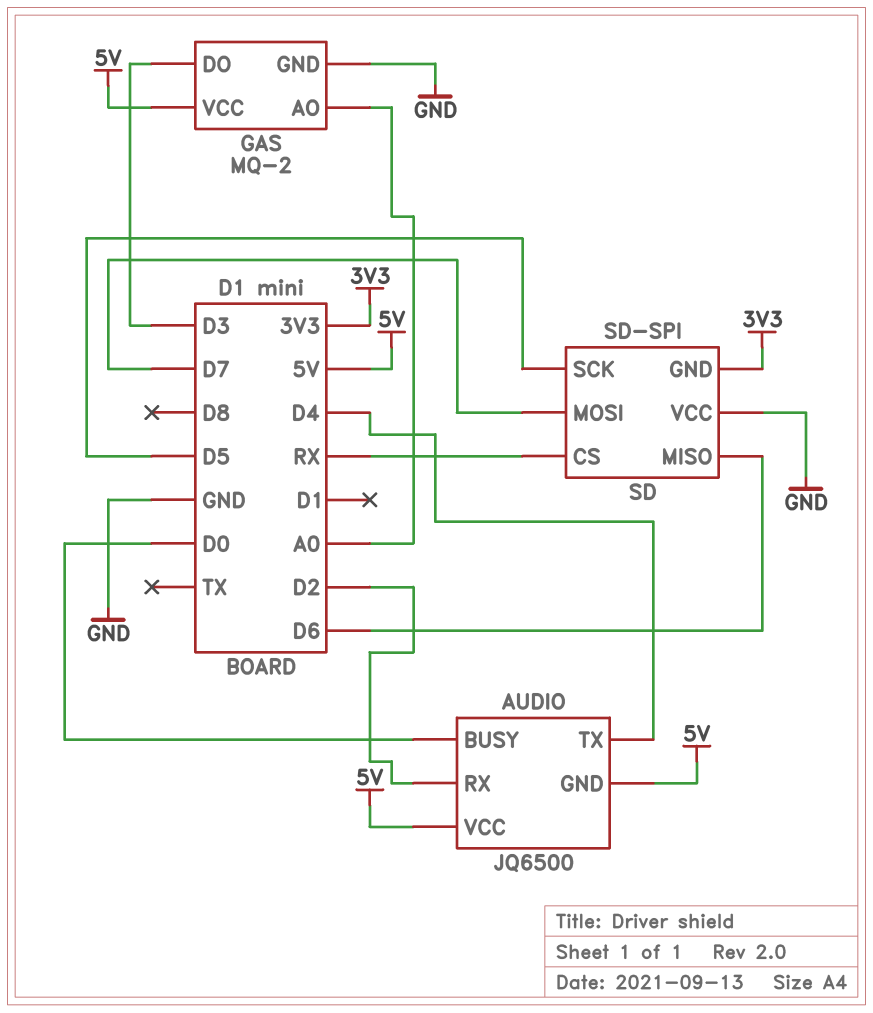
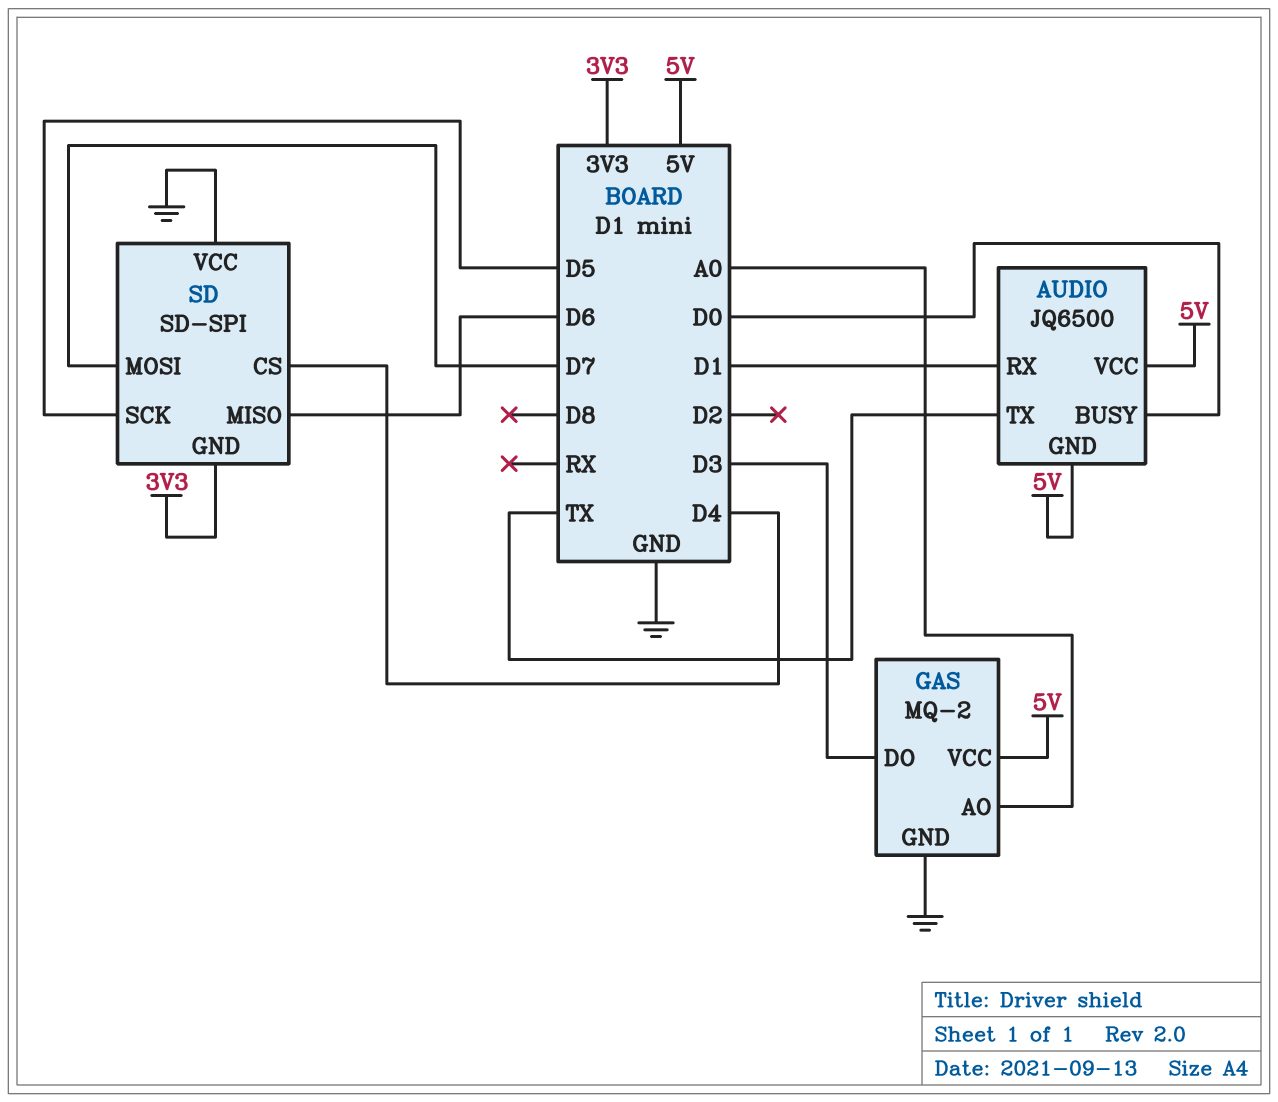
AUDIO pin RX: D2 -> D1
AUDIO pin TX: D4 -> TX
SD pin CS: RX -> D4

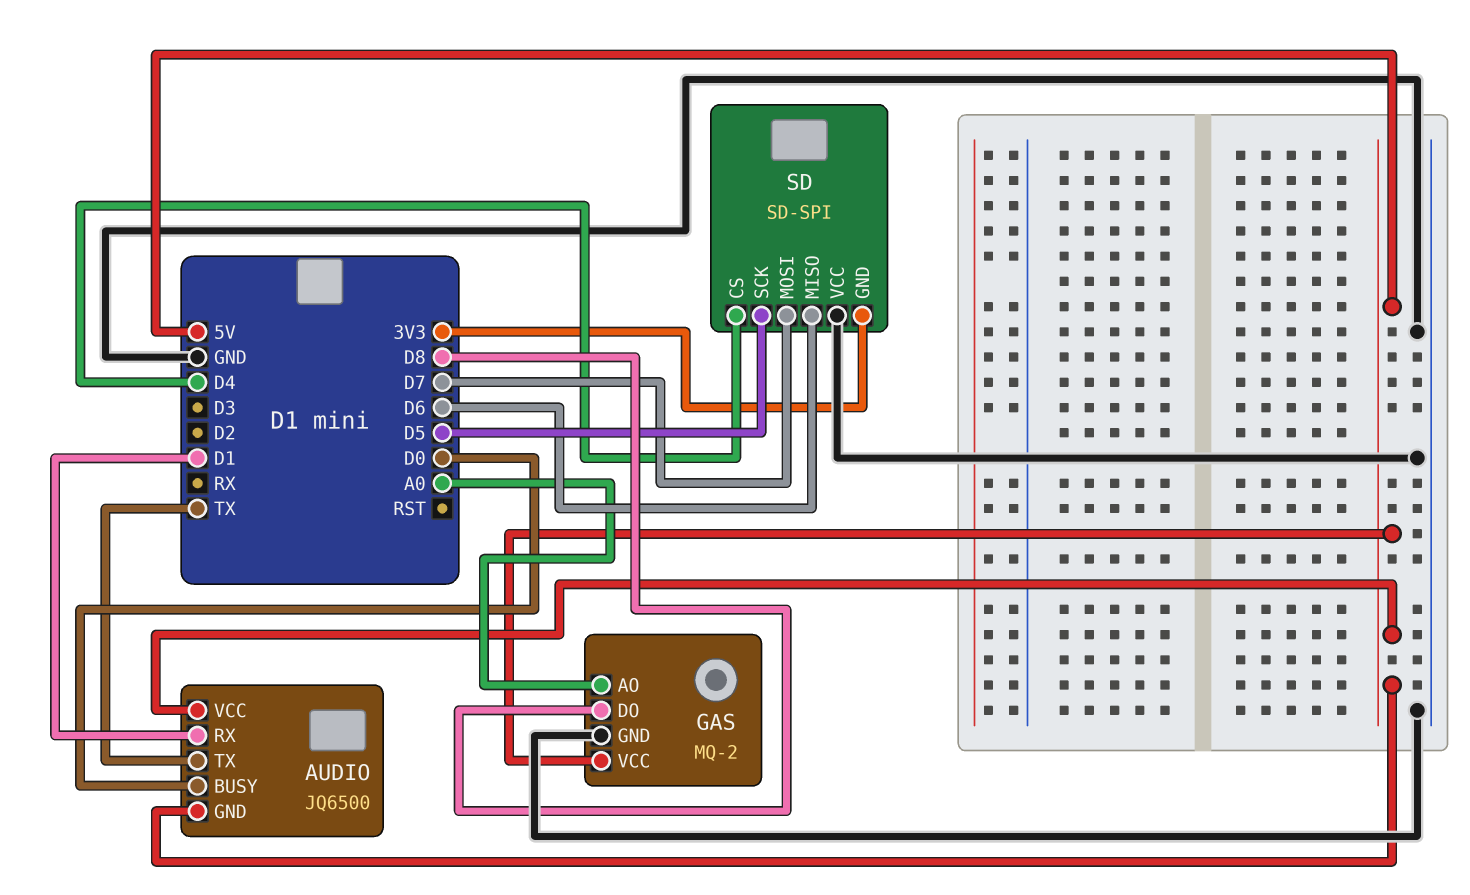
GAS pin DO: D3 -> D8

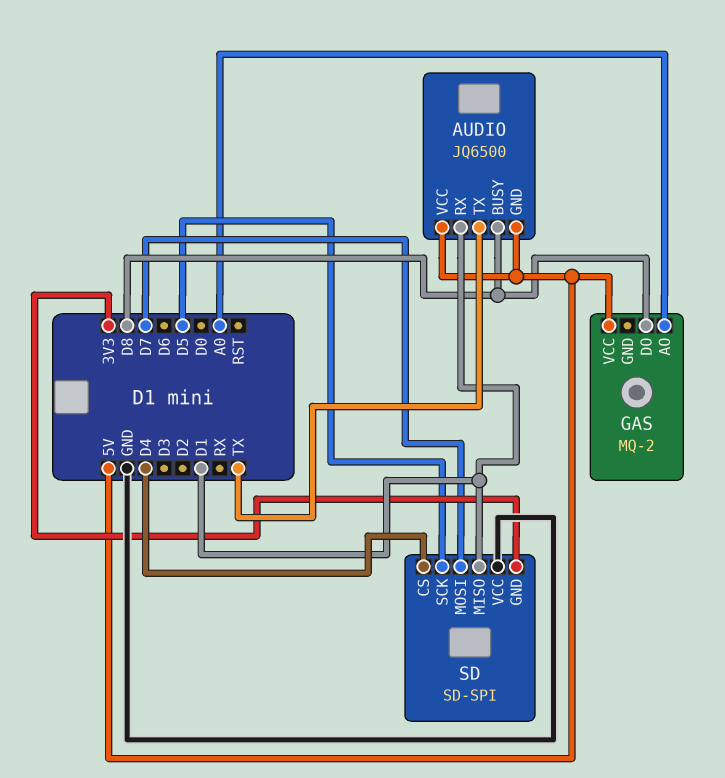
AUDIO pin BUSY: D0 -> D8
GAS pin GND: GND -> none
SD pin MISO: D6 -> D1

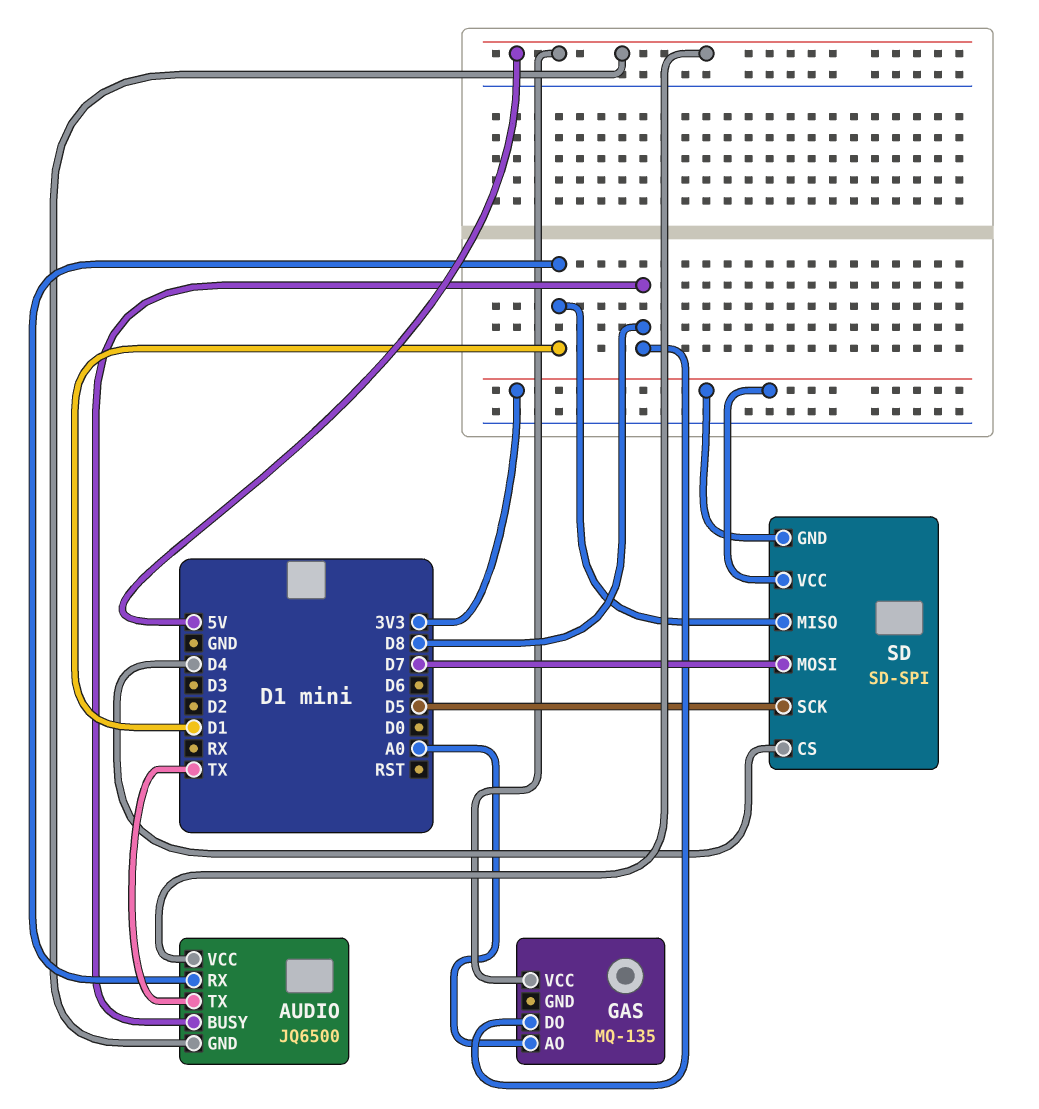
GAS: MQ-2 -> MQ-135
SD pin VCC: GND -> 3V3

